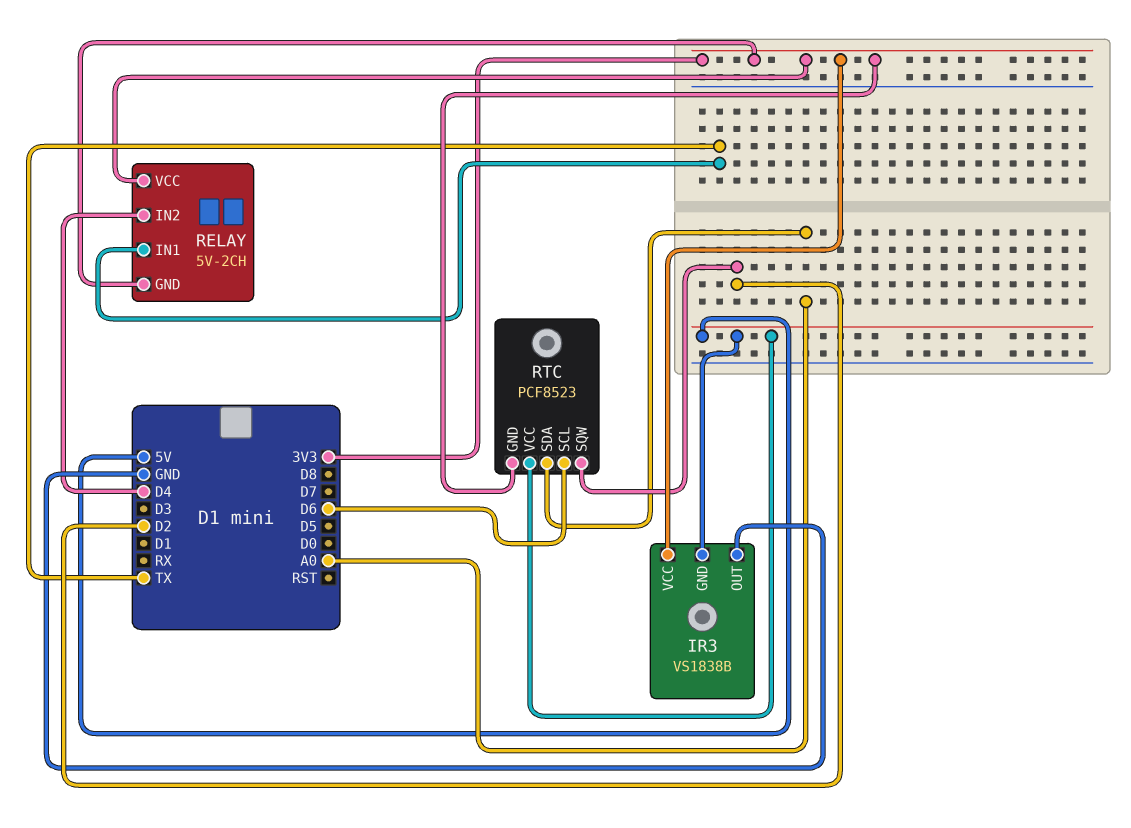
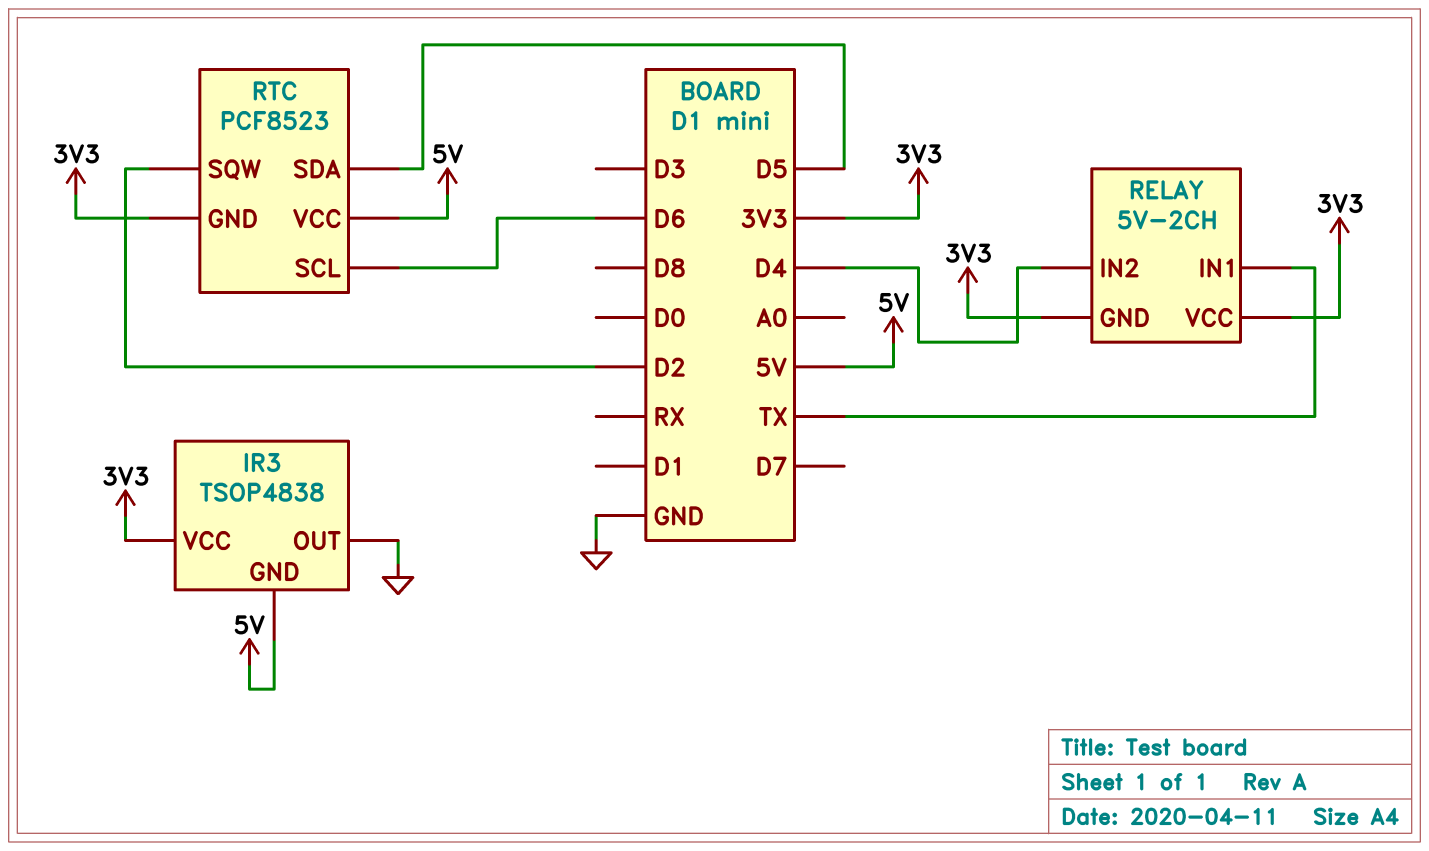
IR3: VS1838B -> TSOP4838
RTC pin SDA: A0 -> D5

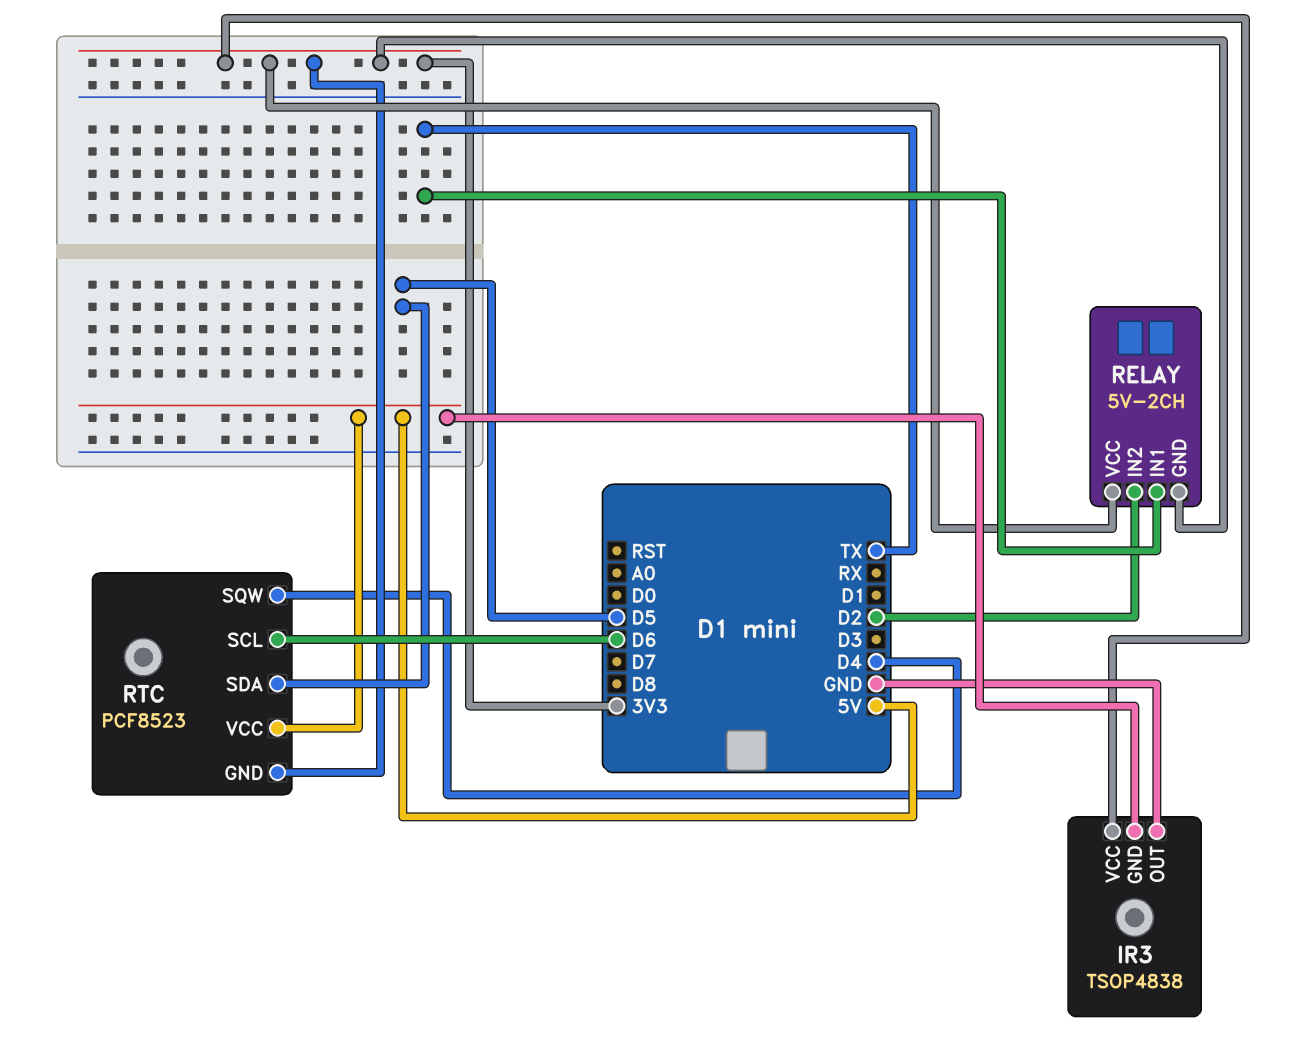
RELAY pin IN2: D4 -> D2
RTC pin SQW: D2 -> D4

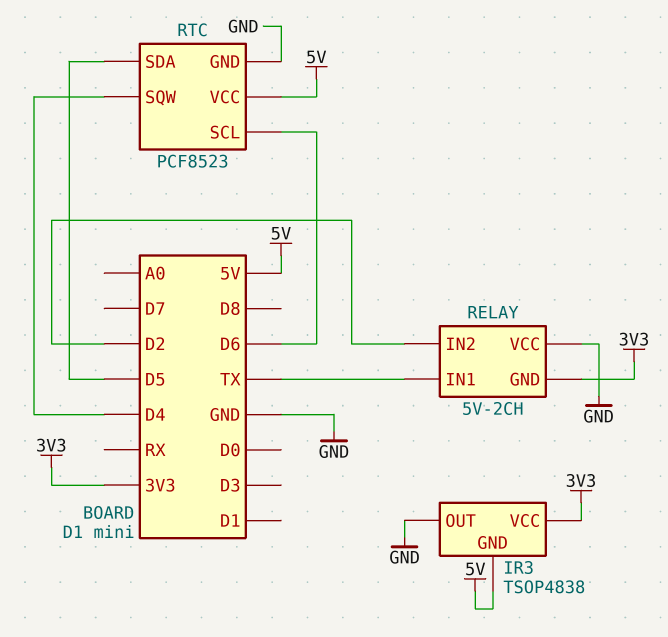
RELAY pin VCC: 3V3 -> GND
RTC pin GND: 3V3 -> GND

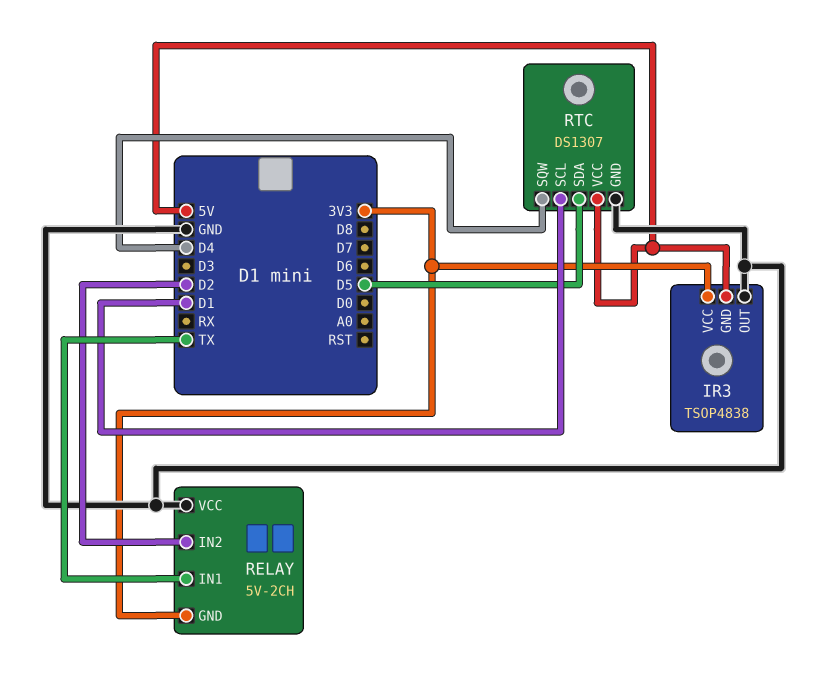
RTC: PCF8523 -> DS1307
RTC pin SCL: D6 -> D1

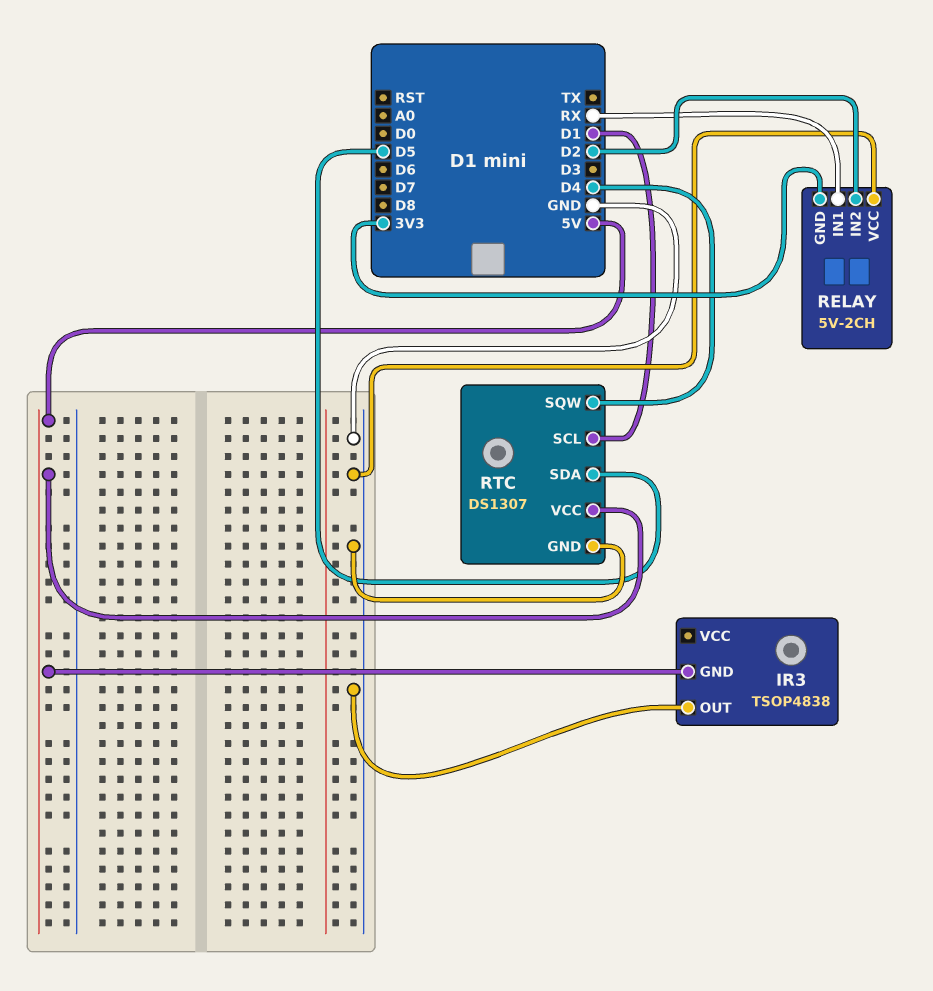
IR3 pin VCC: 3V3 -> none
RELAY pin IN1: TX -> RX

